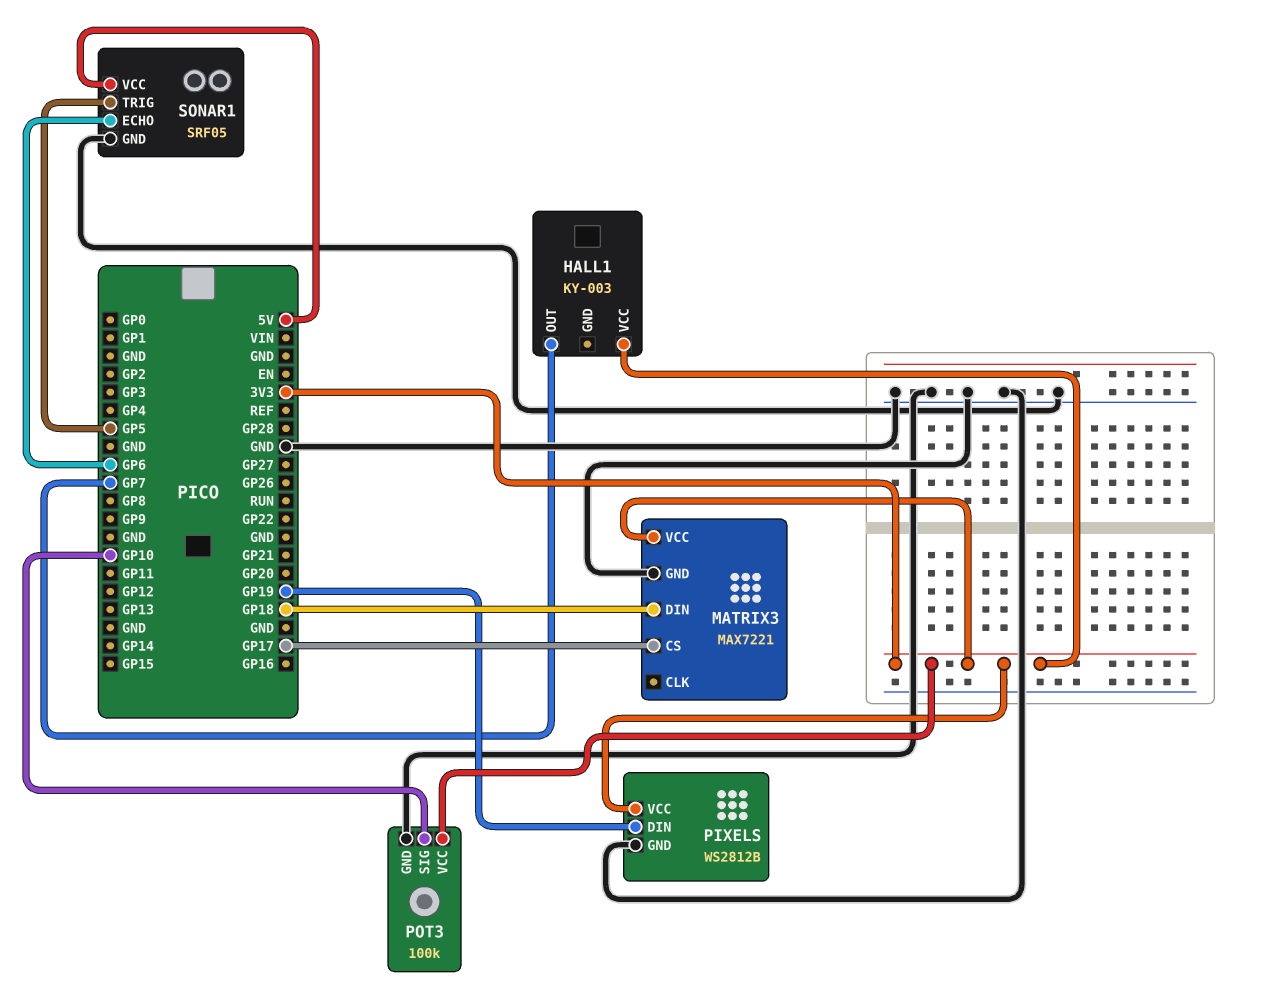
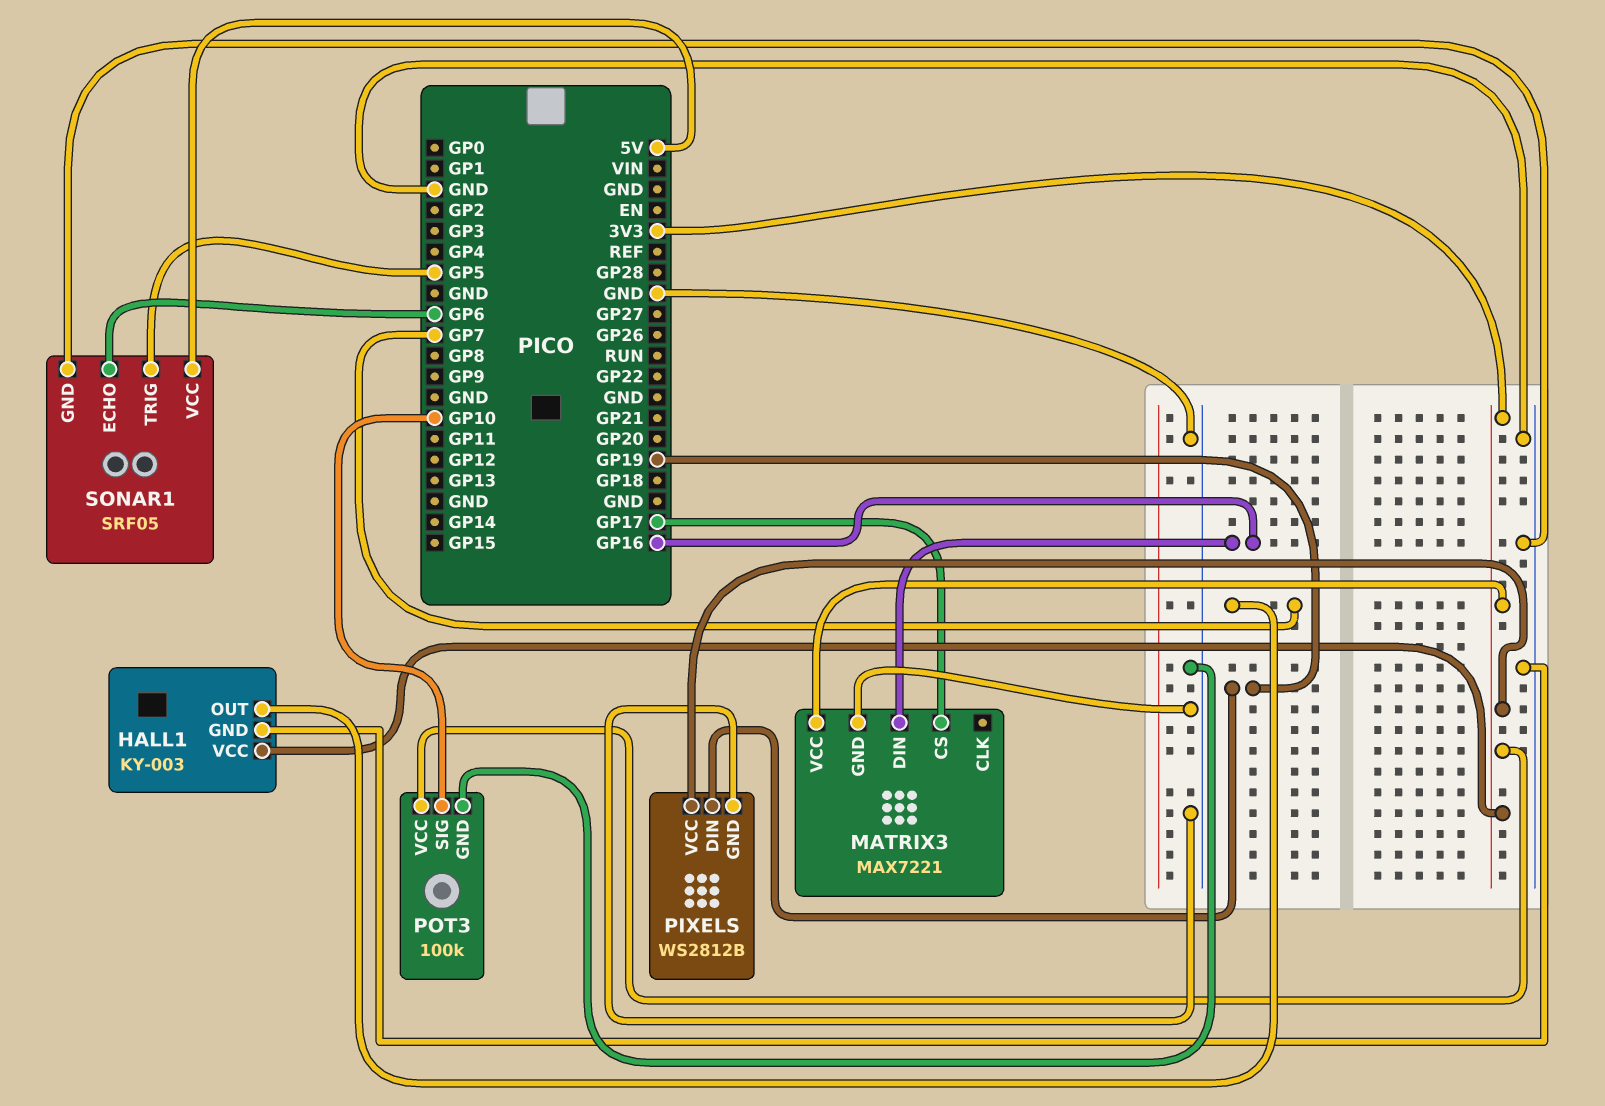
HALL1 pin GND: none -> GND
MATRIX3 pin DIN: GP18 -> GP16

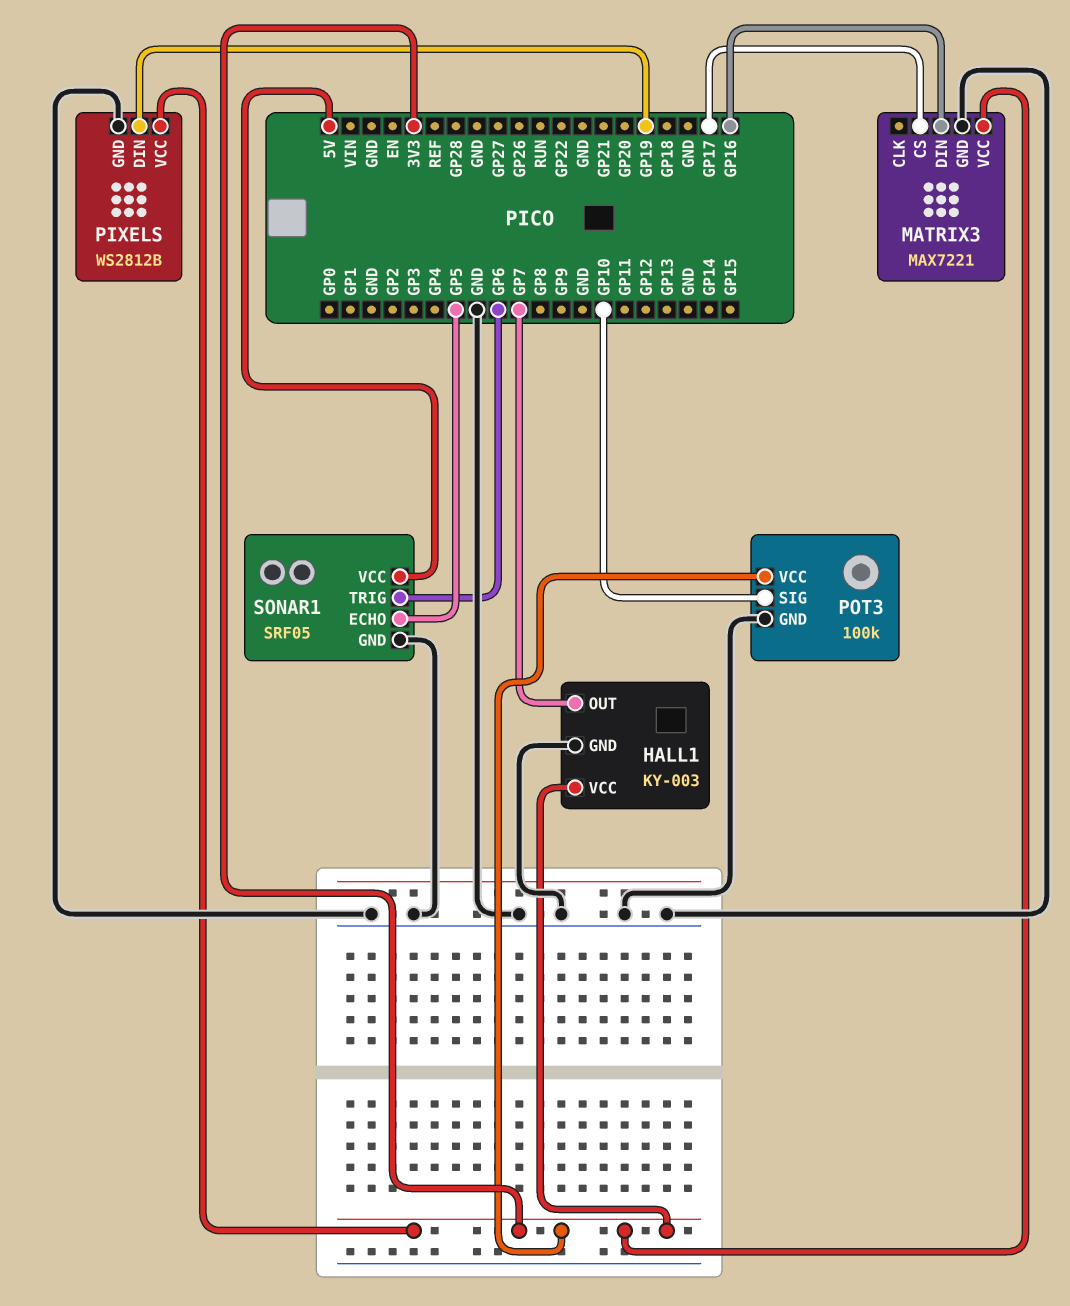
SONAR1 pin ECHO: GP6 -> GP5
SONAR1 pin TRIG: GP5 -> GP6

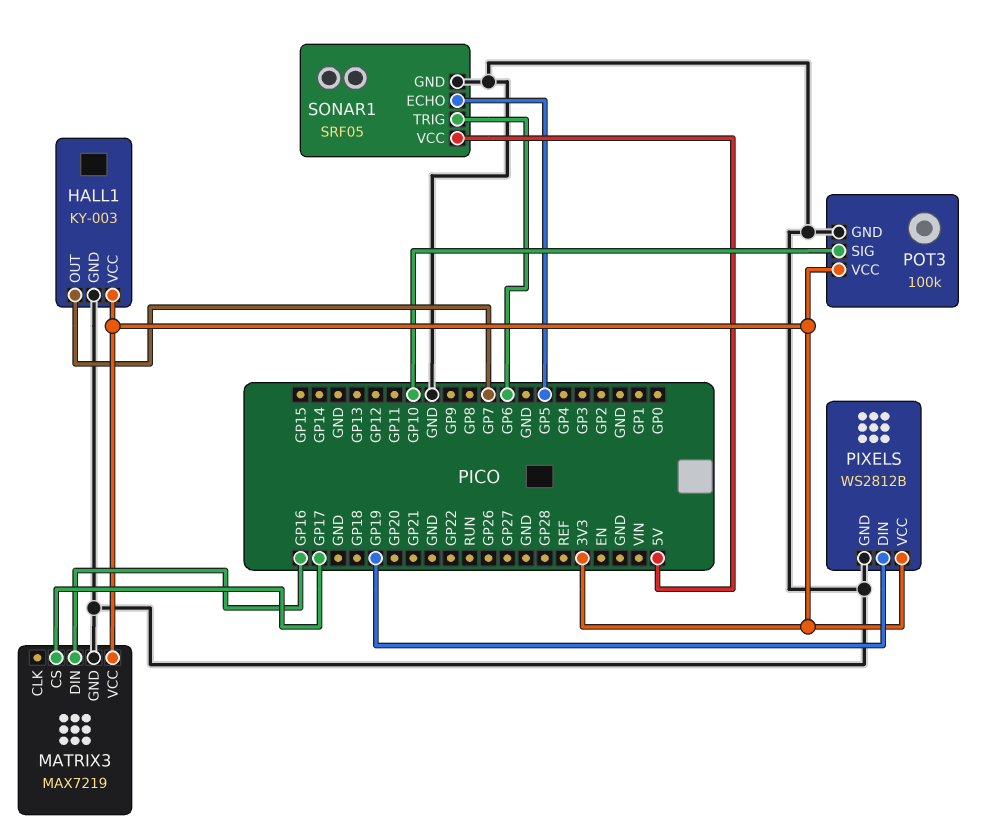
MATRIX3: MAX7221 -> MAX7219

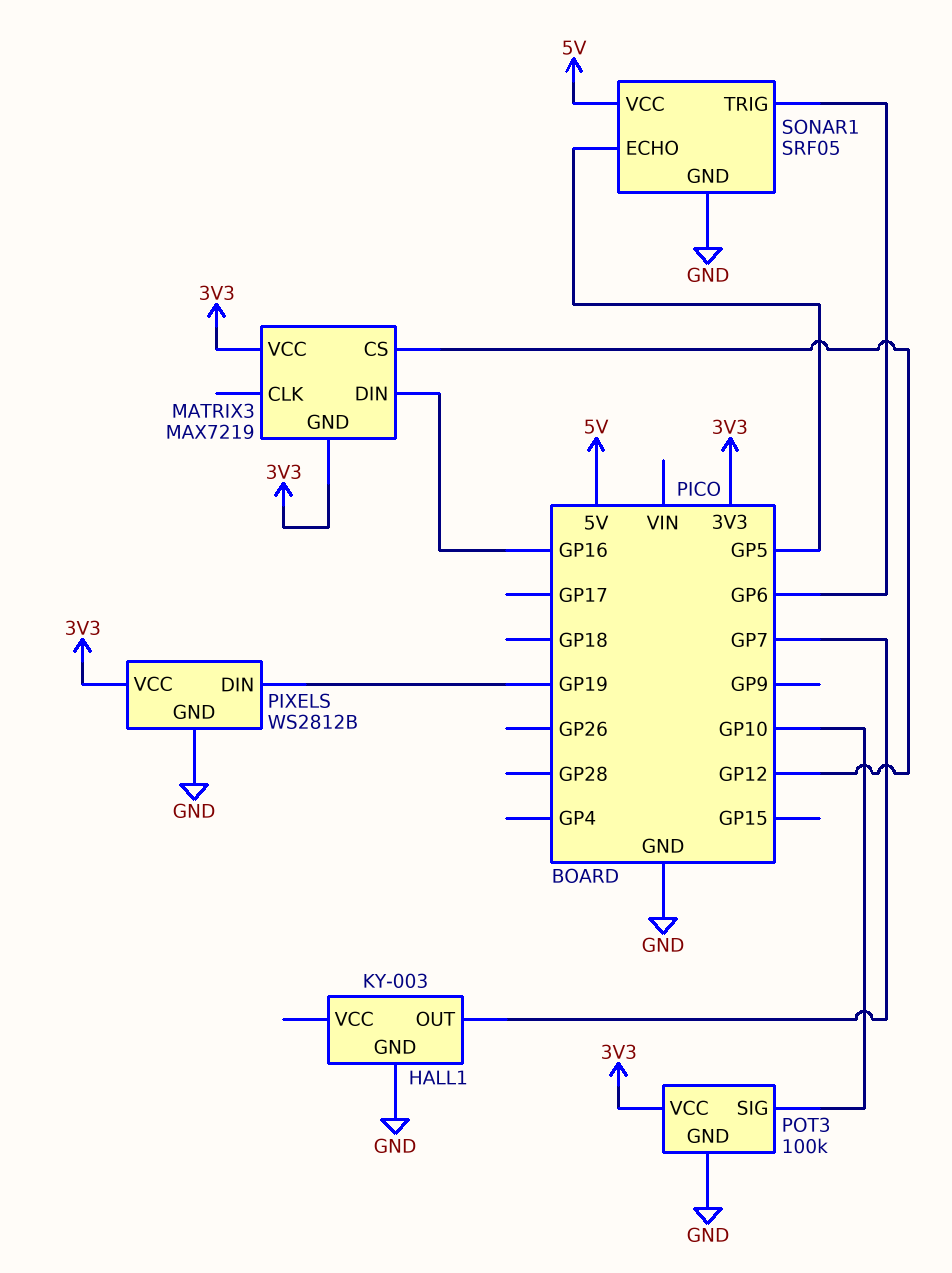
HALL1 pin VCC: 3V3 -> none
MATRIX3 pin CS: GP17 -> GP12
MATRIX3 pin GND: GND -> 3V3

